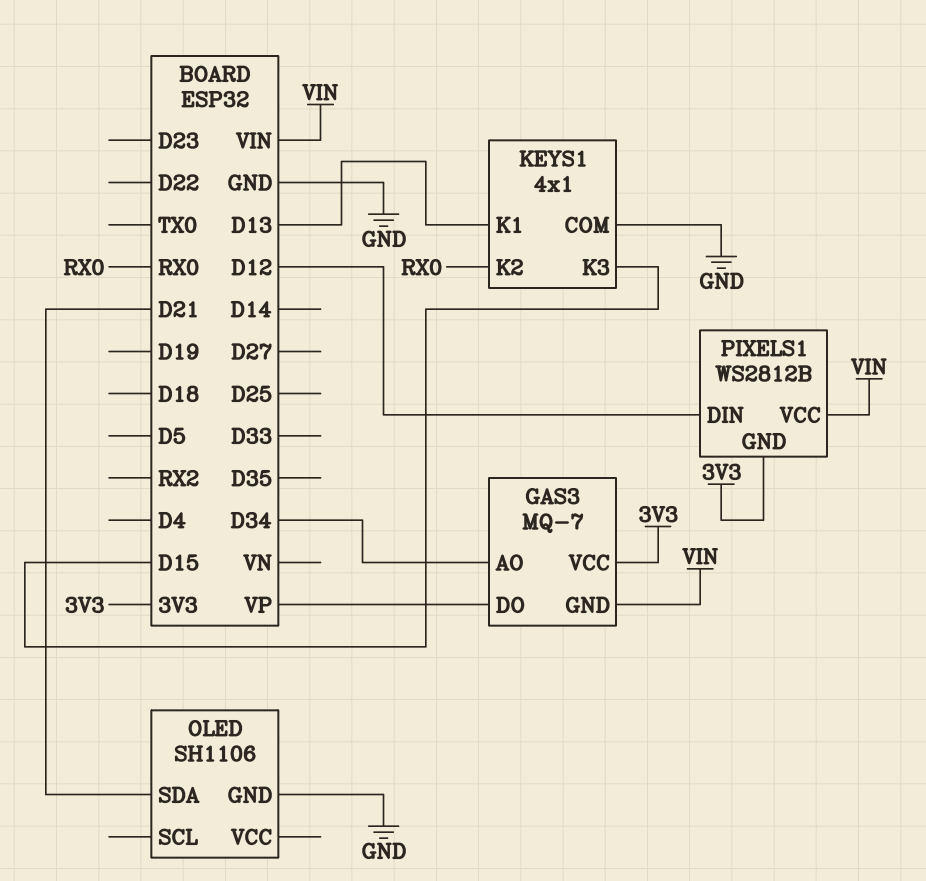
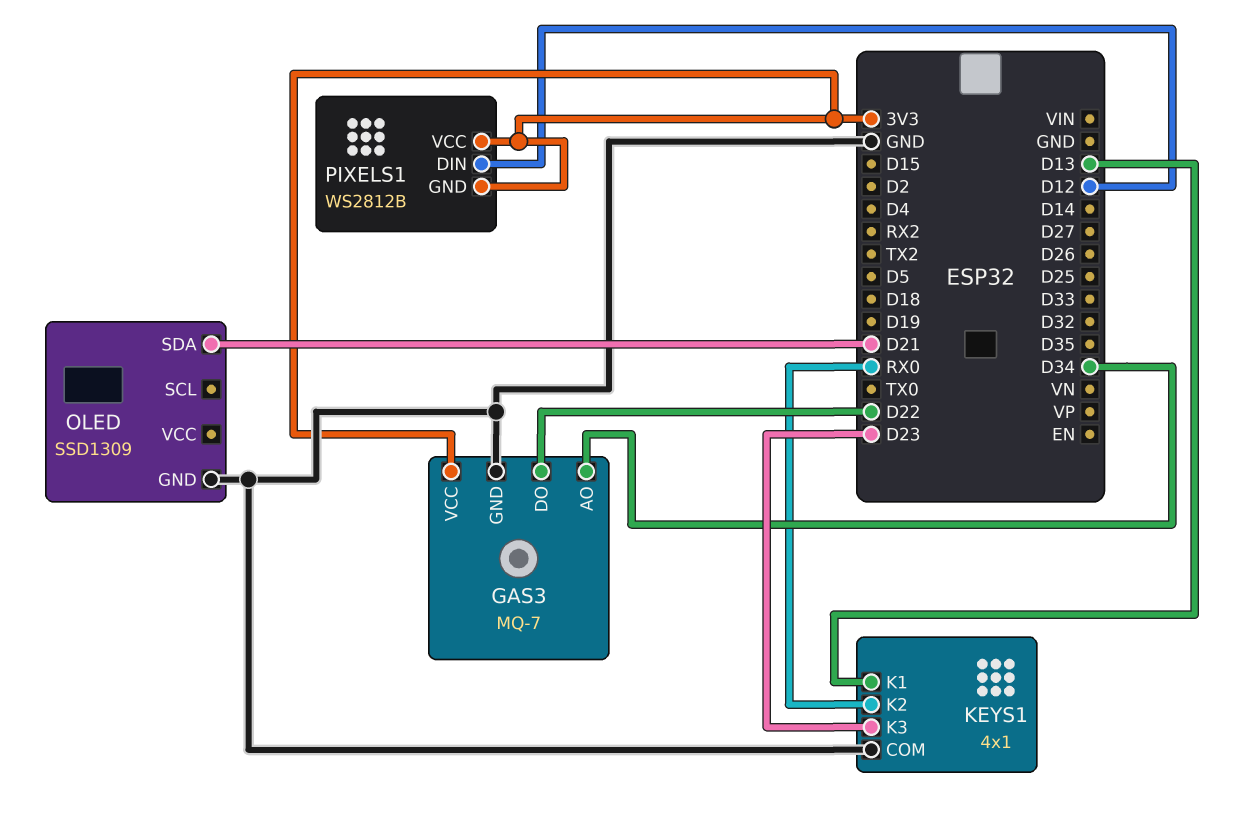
GAS3 pin DO: VP -> D22
GAS3 pin GND: VIN -> GND
KEYS1 pin K3: D15 -> D23
OLED: SH1106 -> SSD1309
PIXELS1 pin VCC: VIN -> 3V3

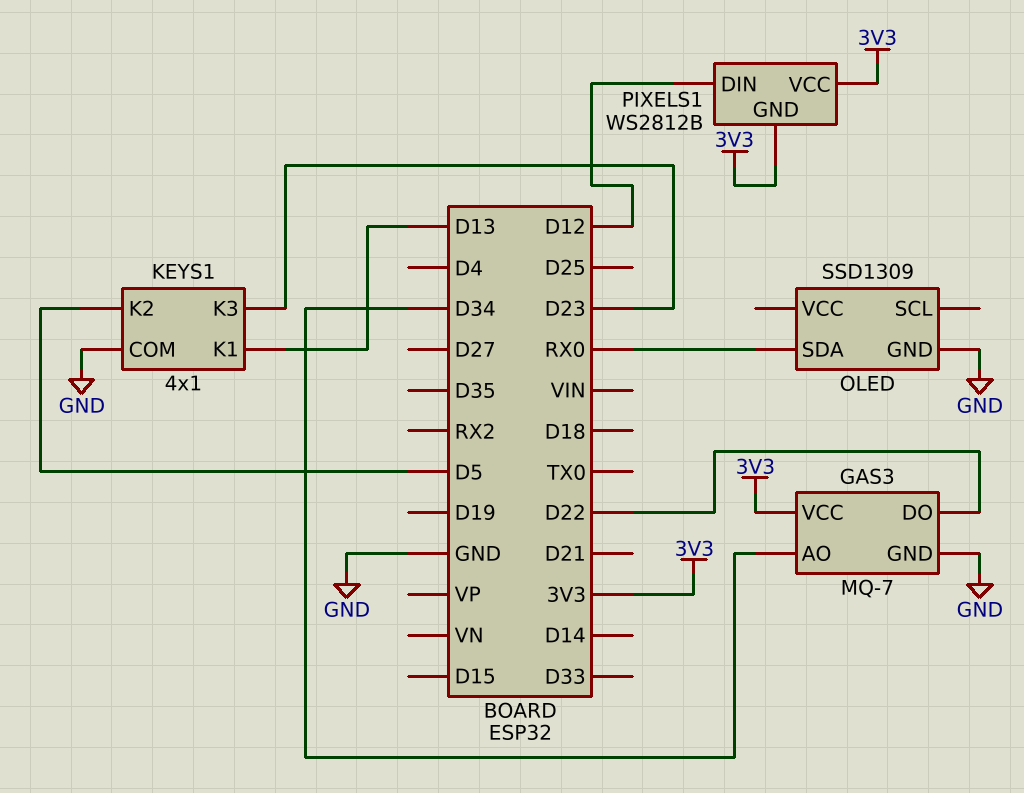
KEYS1 pin K2: RX0 -> D5
OLED pin SDA: D21 -> RX0

